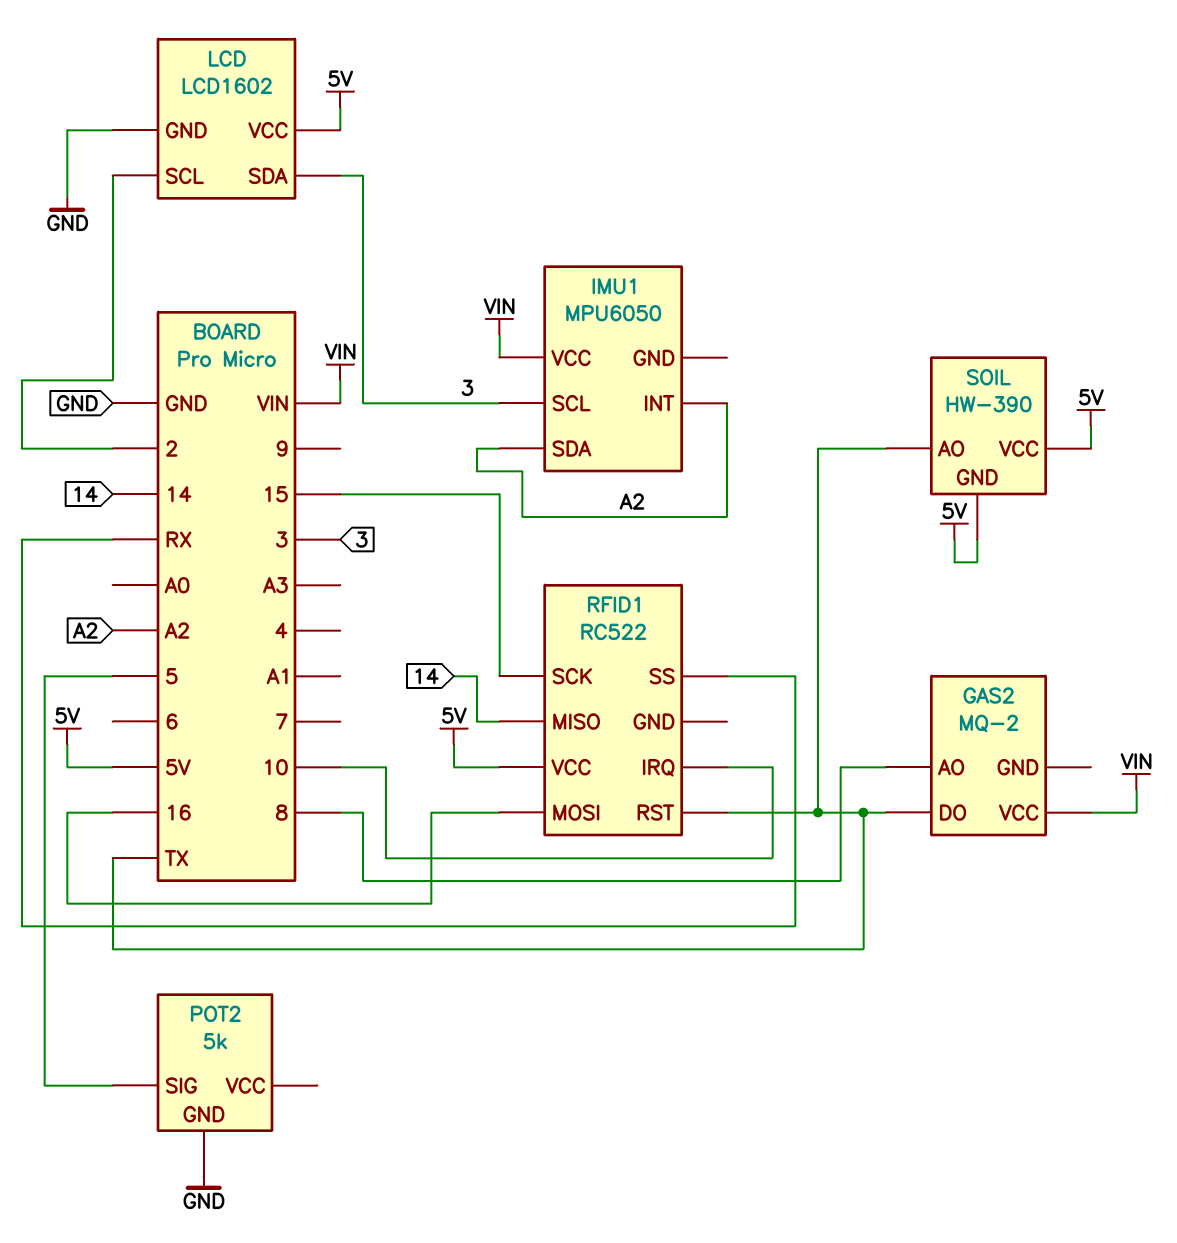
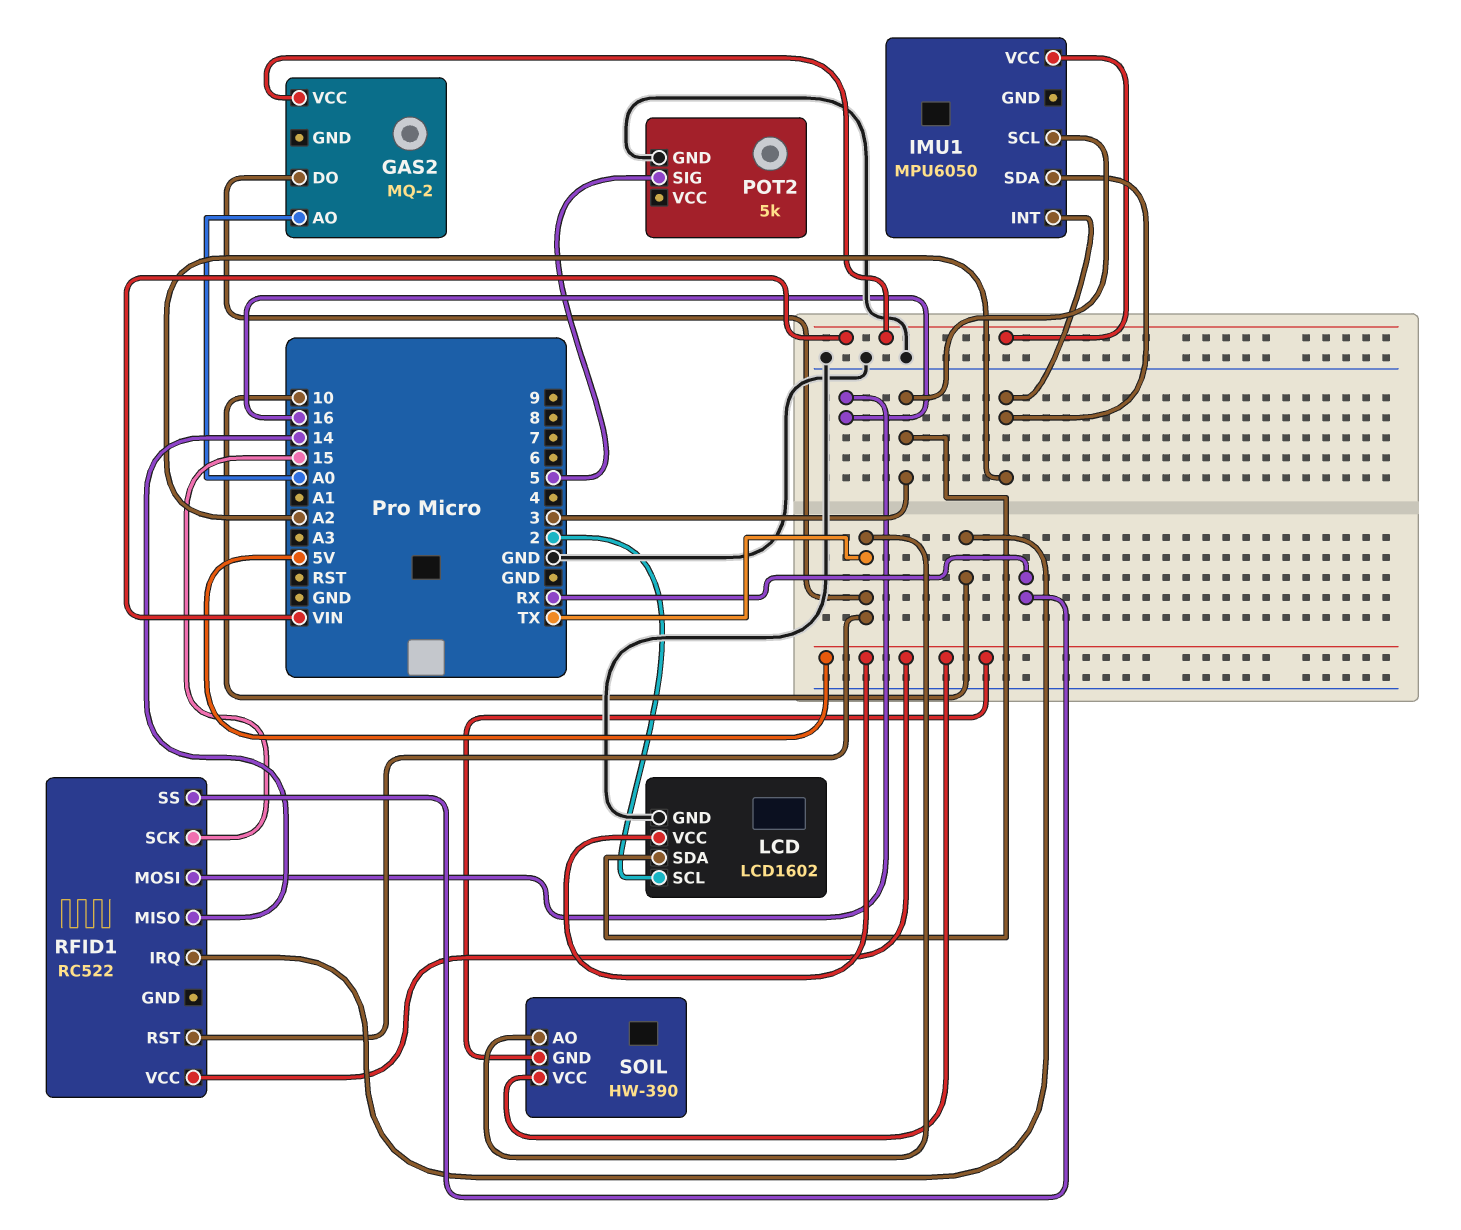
GAS2 pin AO: 8 -> A0

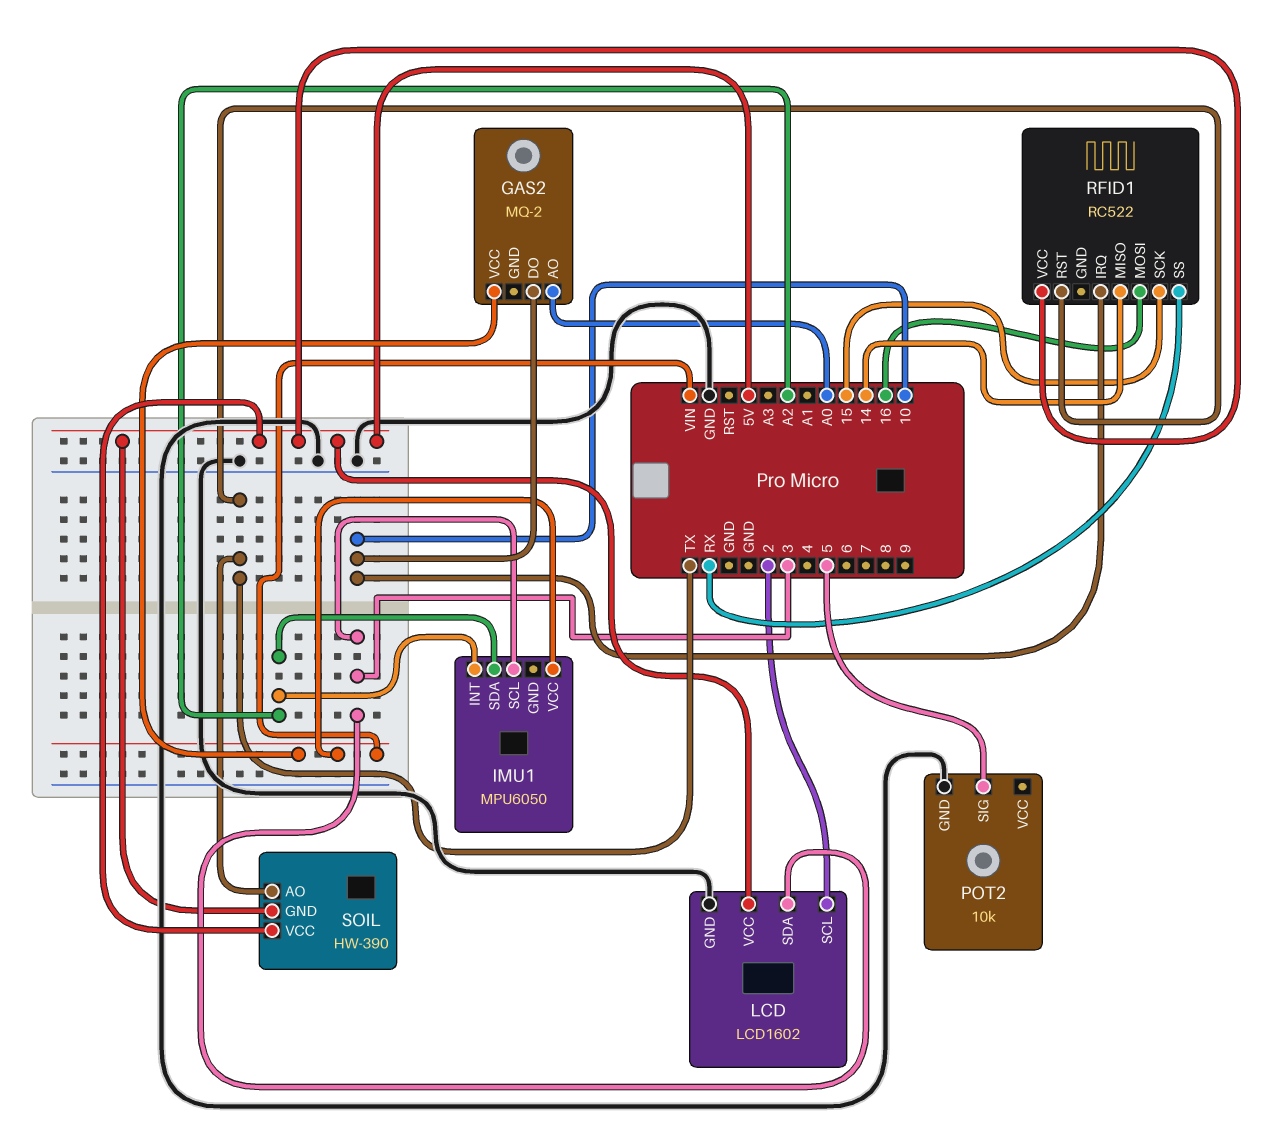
GAS2 pin DO: TX -> 10
POT2: 5k -> 10k

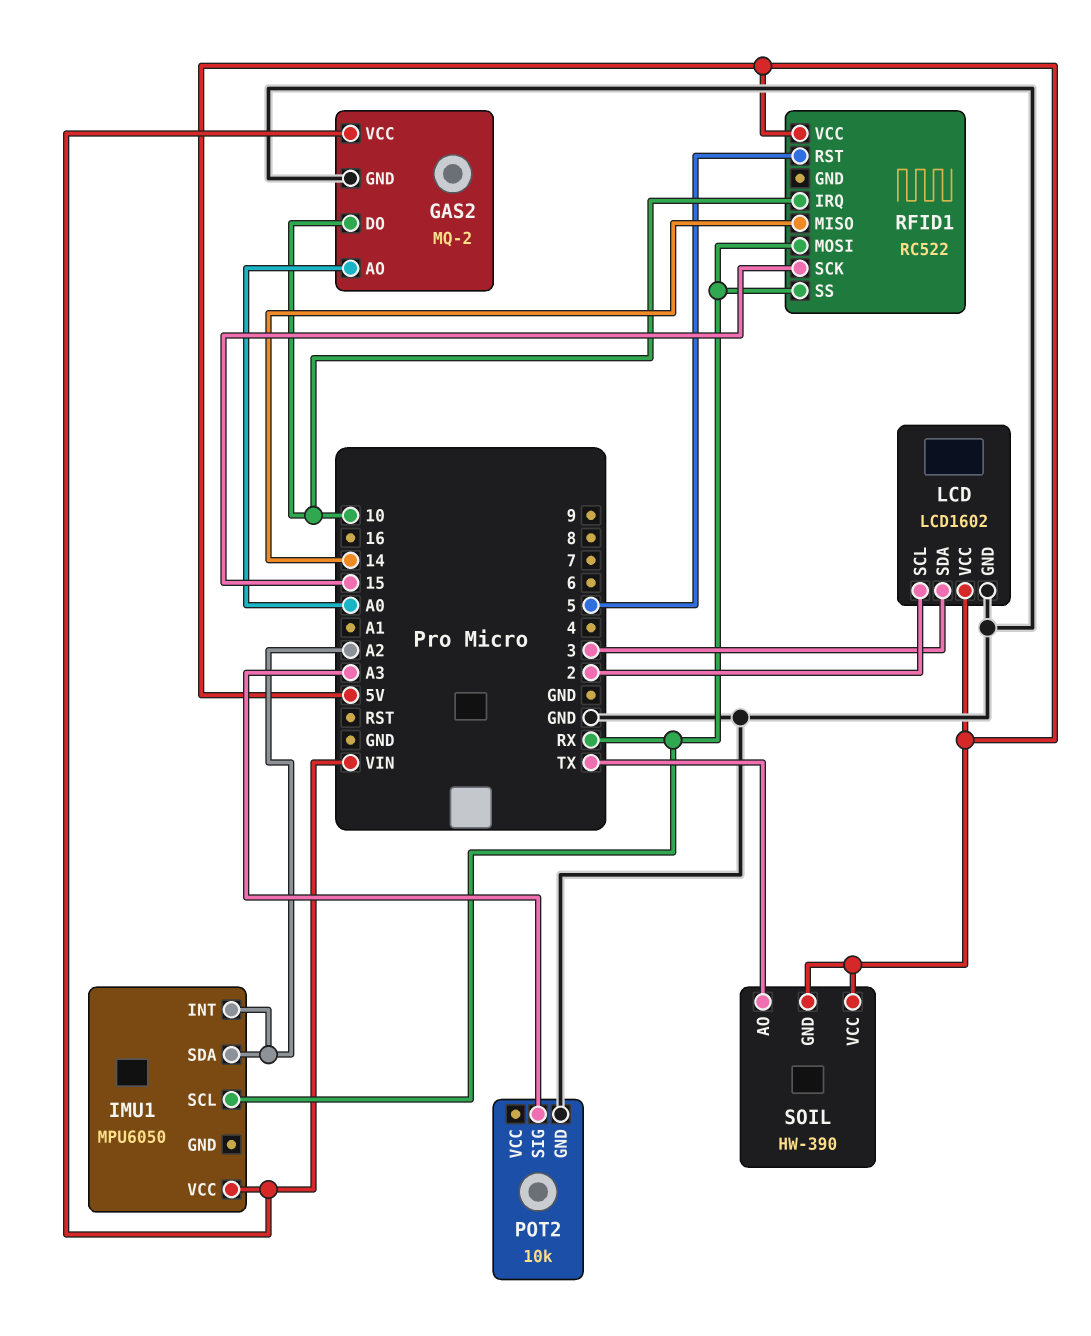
GAS2 pin GND: none -> GND
IMU1 pin SCL: 3 -> RX
POT2 pin SIG: 5 -> A3
RFID1 pin MOSI: 16 -> RX
RFID1 pin RST: TX -> 5

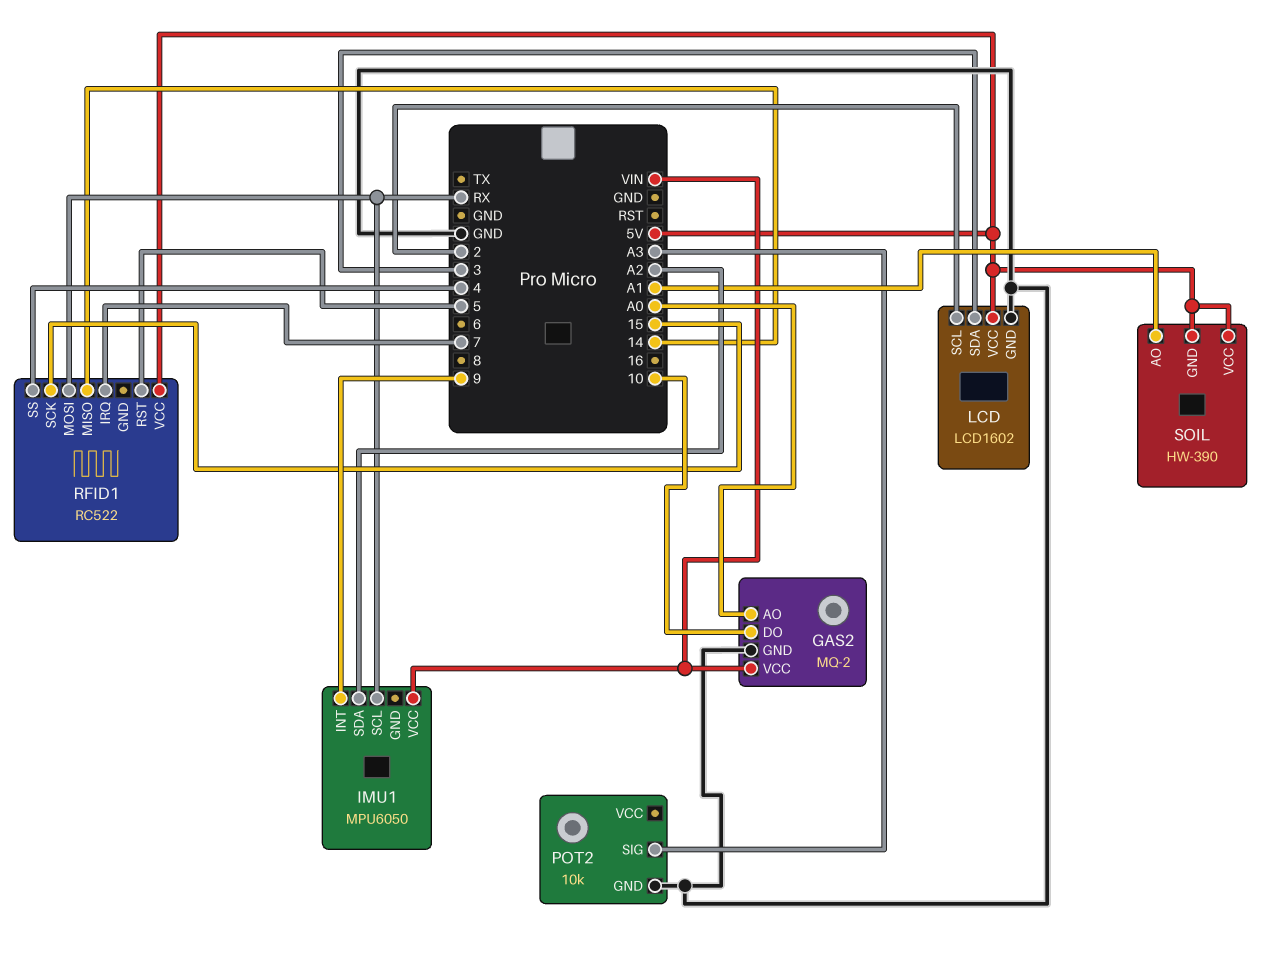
IMU1 pin INT: A2 -> 9
RFID1 pin IRQ: 10 -> 7
RFID1 pin SS: RX -> 4
SOIL pin AO: TX -> A1

